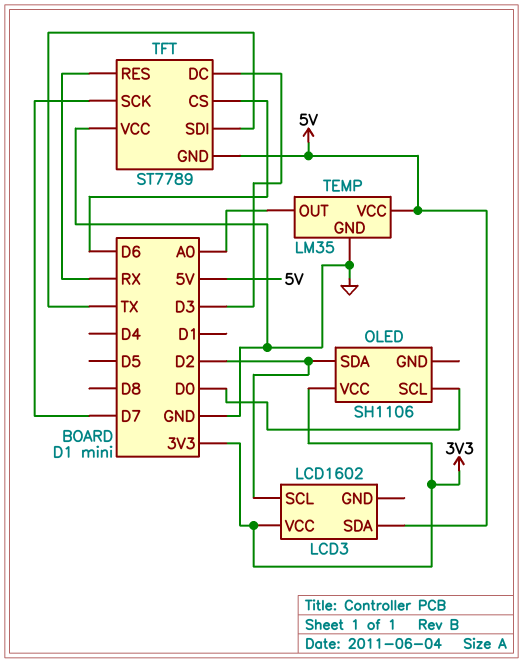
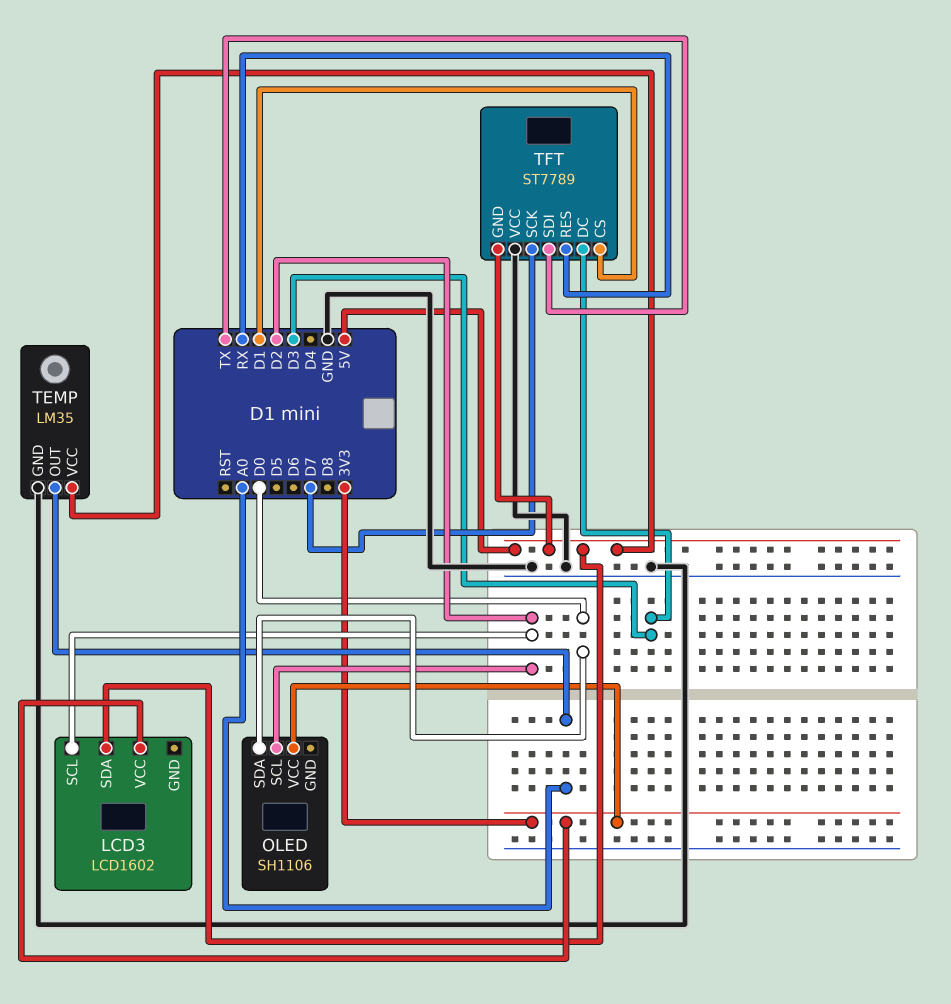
OLED pin SCL: D0 -> D2
OLED pin SDA: D2 -> D0
TFT pin CS: D6 -> D1

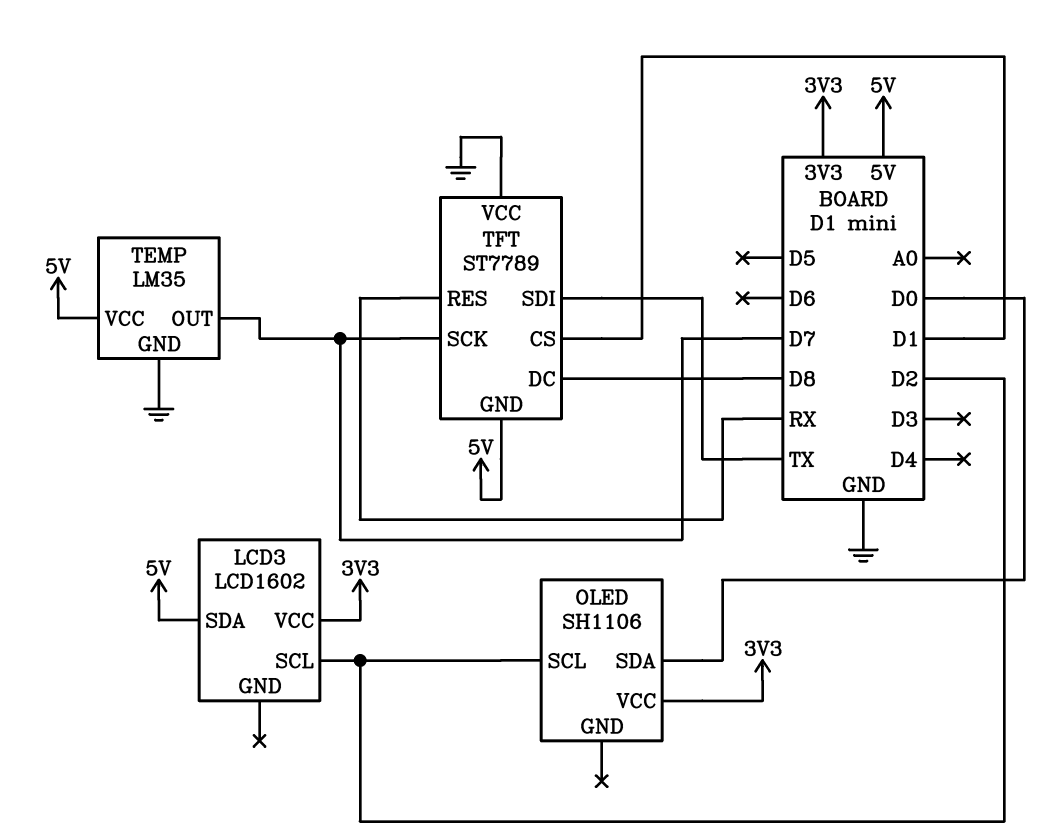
TEMP pin OUT: A0 -> D7
TFT pin DC: D3 -> D8

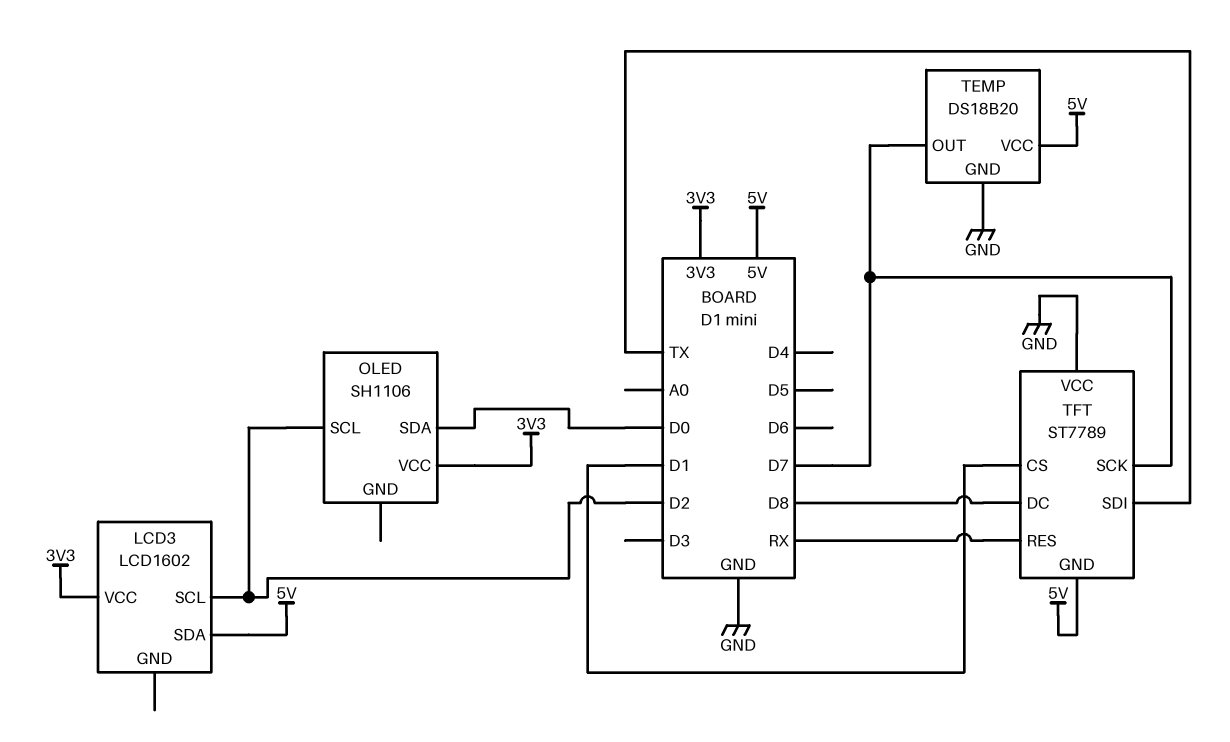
TEMP: LM35 -> DS18B20

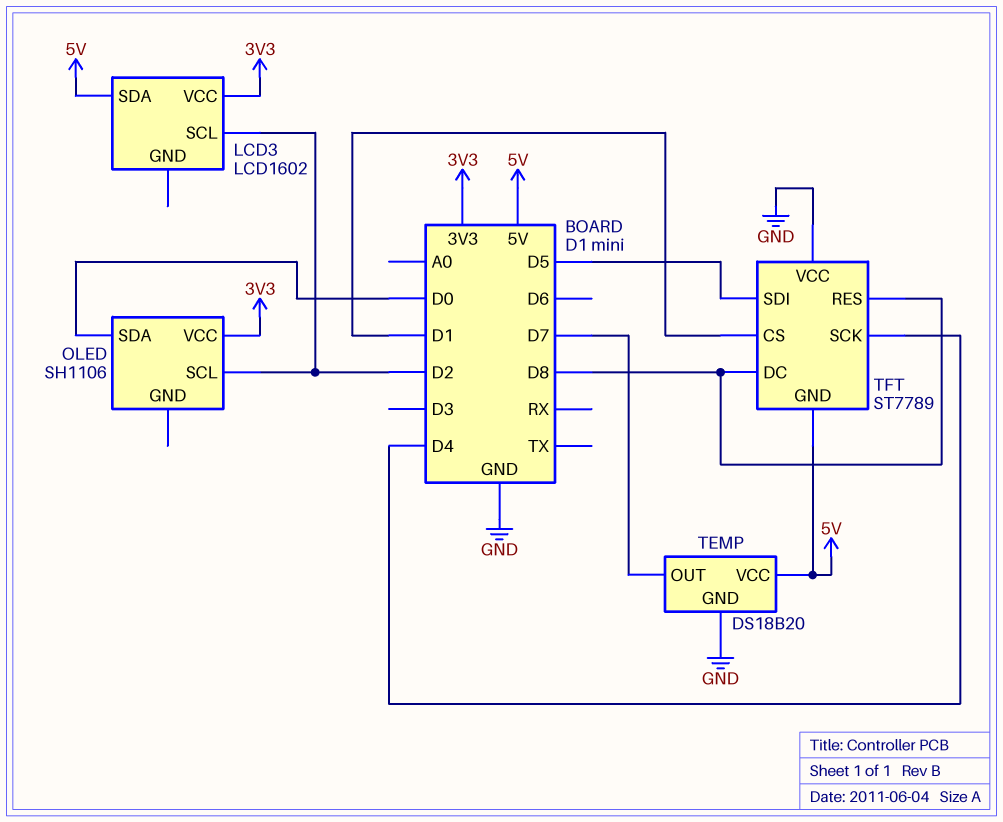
TFT pin RES: RX -> D8
TFT pin SCK: D7 -> D4
TFT pin SDI: TX -> D5

